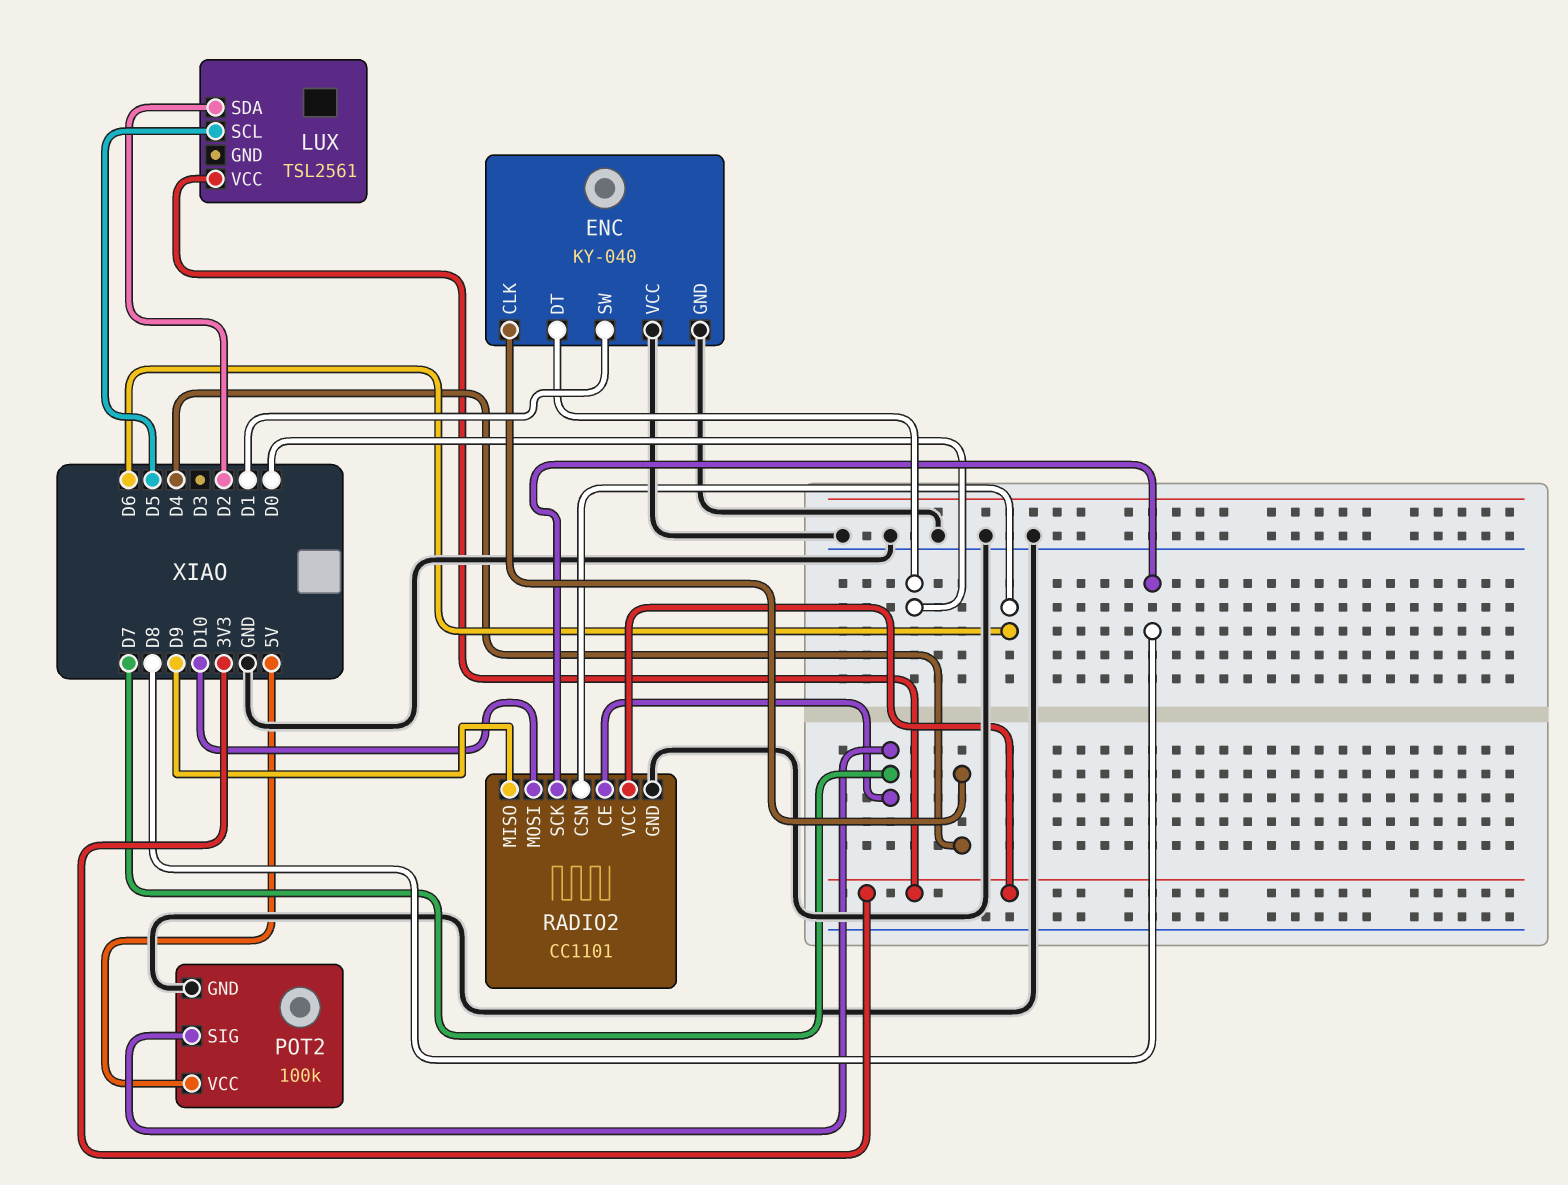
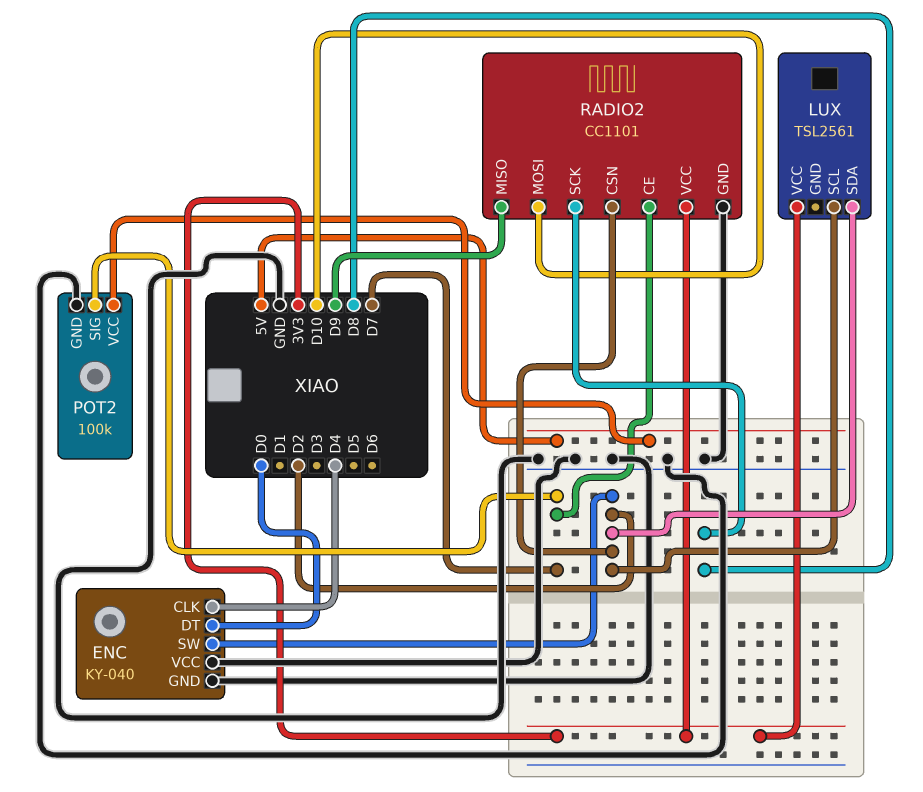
ENC pin SW: D1 -> D2
LUX pin SCL: D5 -> D2
RADIO2 pin CSN: D6 -> D2

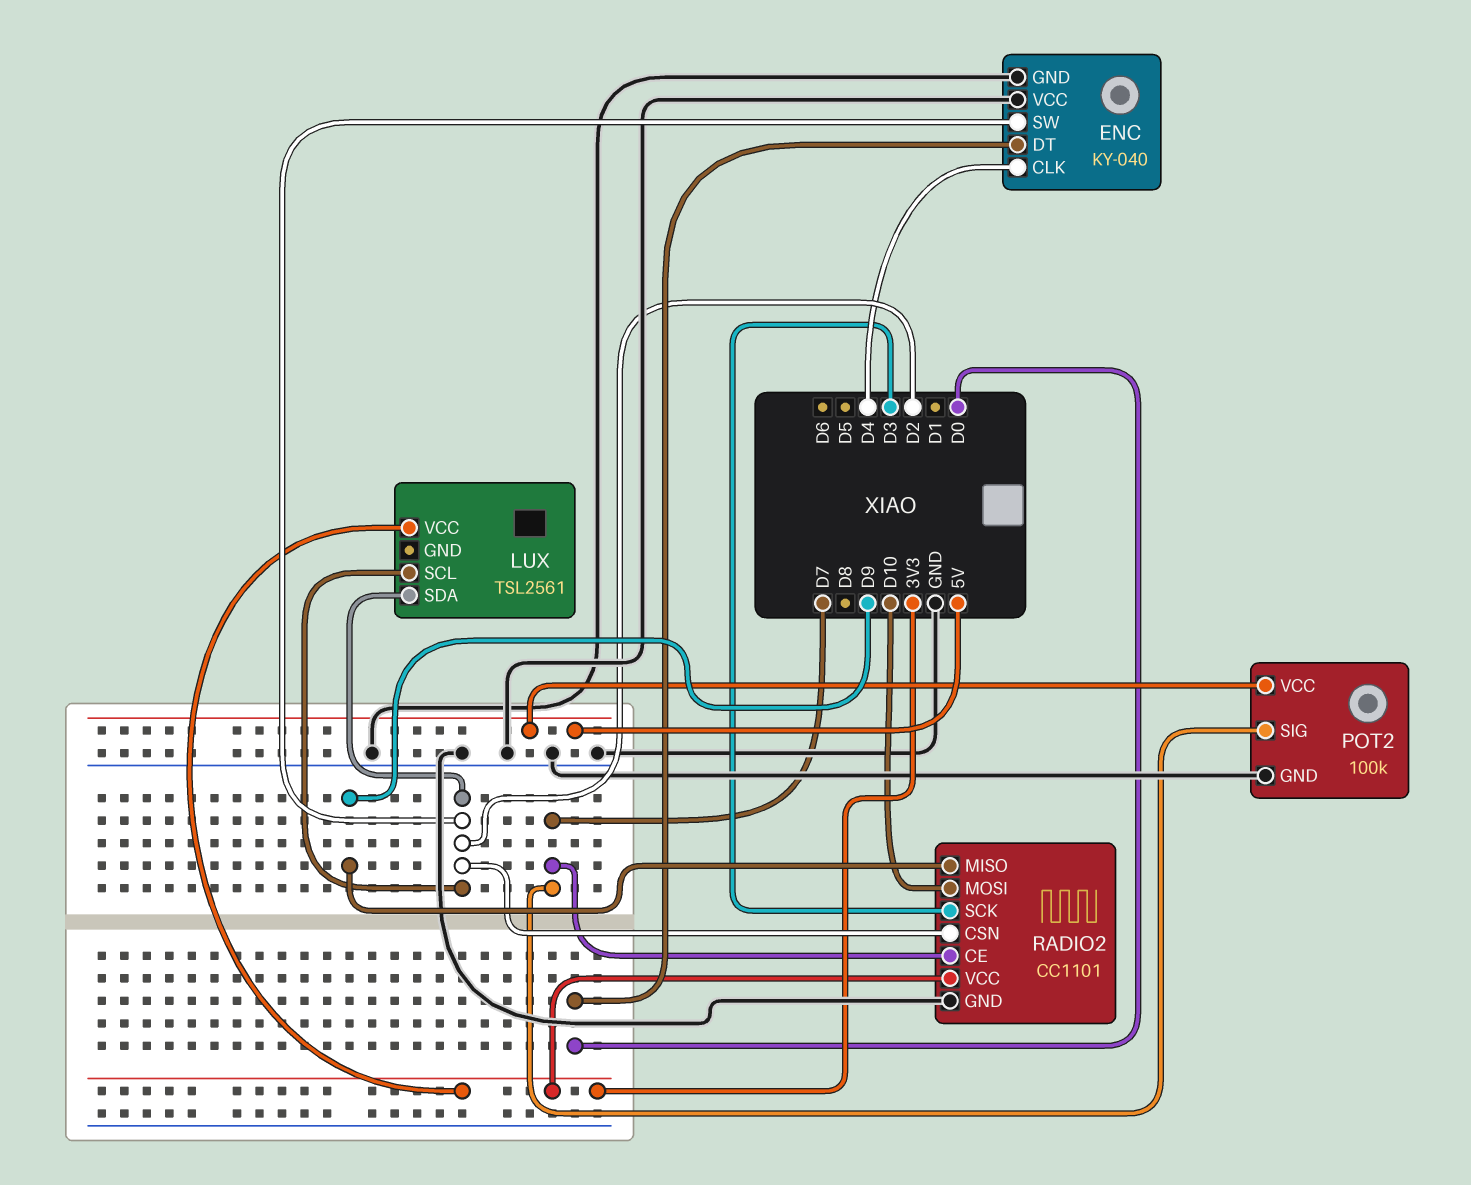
RADIO2 pin SCK: D8 -> D3

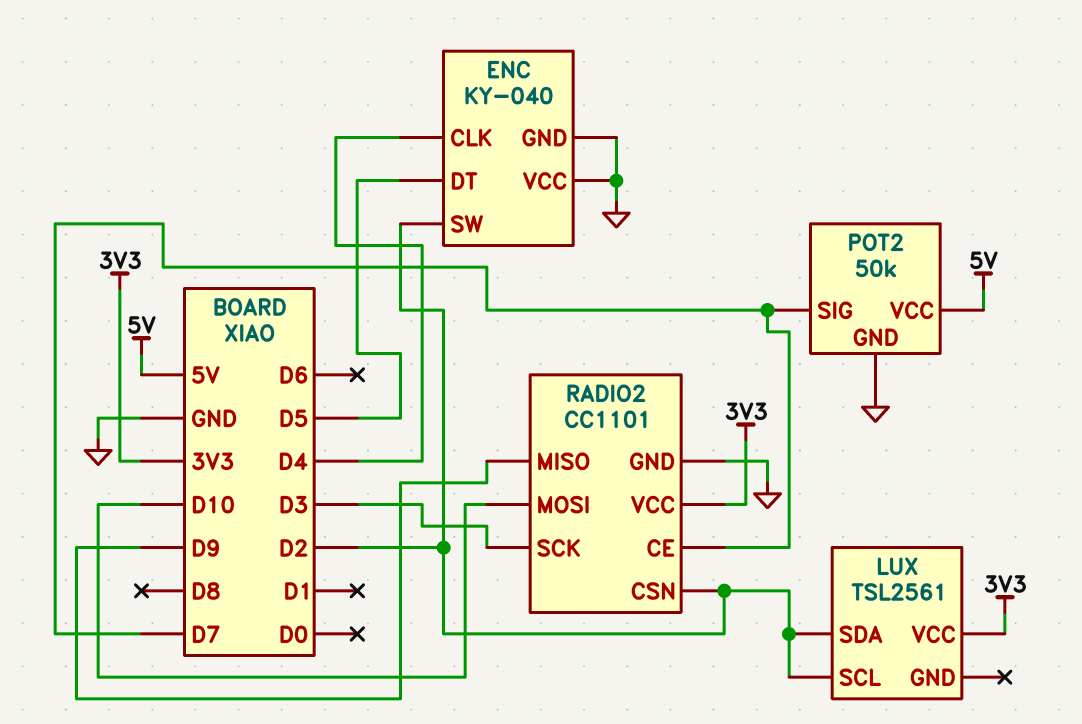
ENC pin DT: D0 -> D5
POT2: 100k -> 50k

